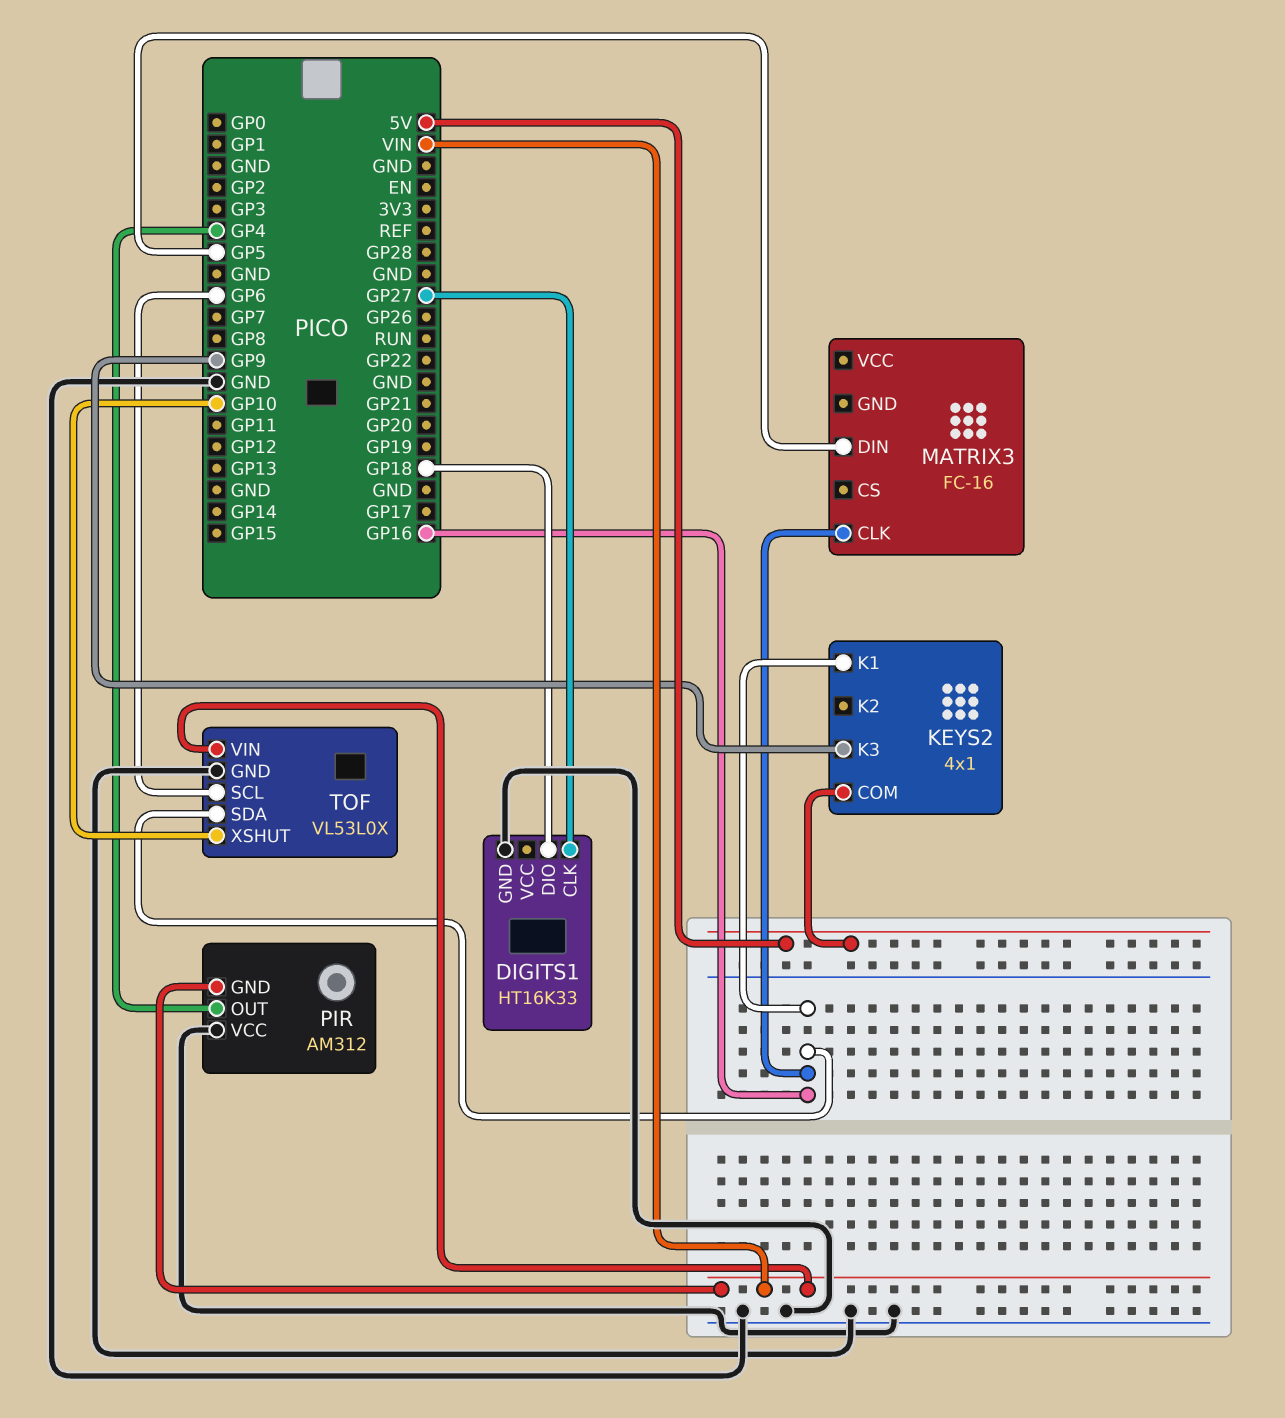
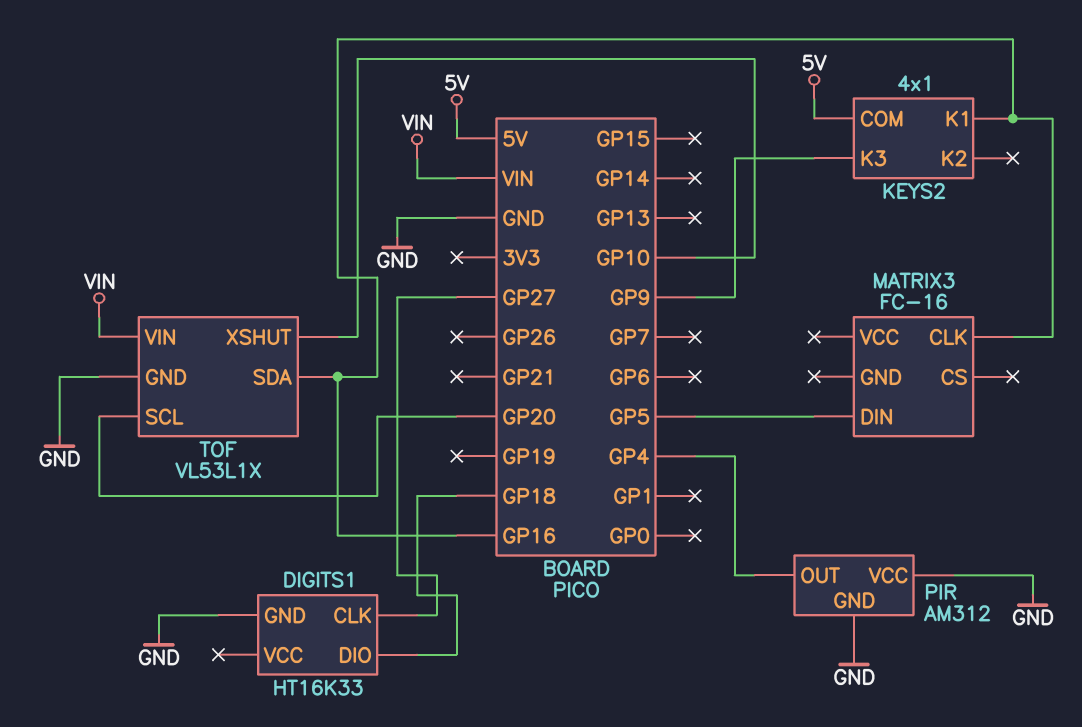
PIR pin GND: VIN -> GND
TOF: VL53L0X -> VL53L1X
TOF pin SCL: GP6 -> GP20

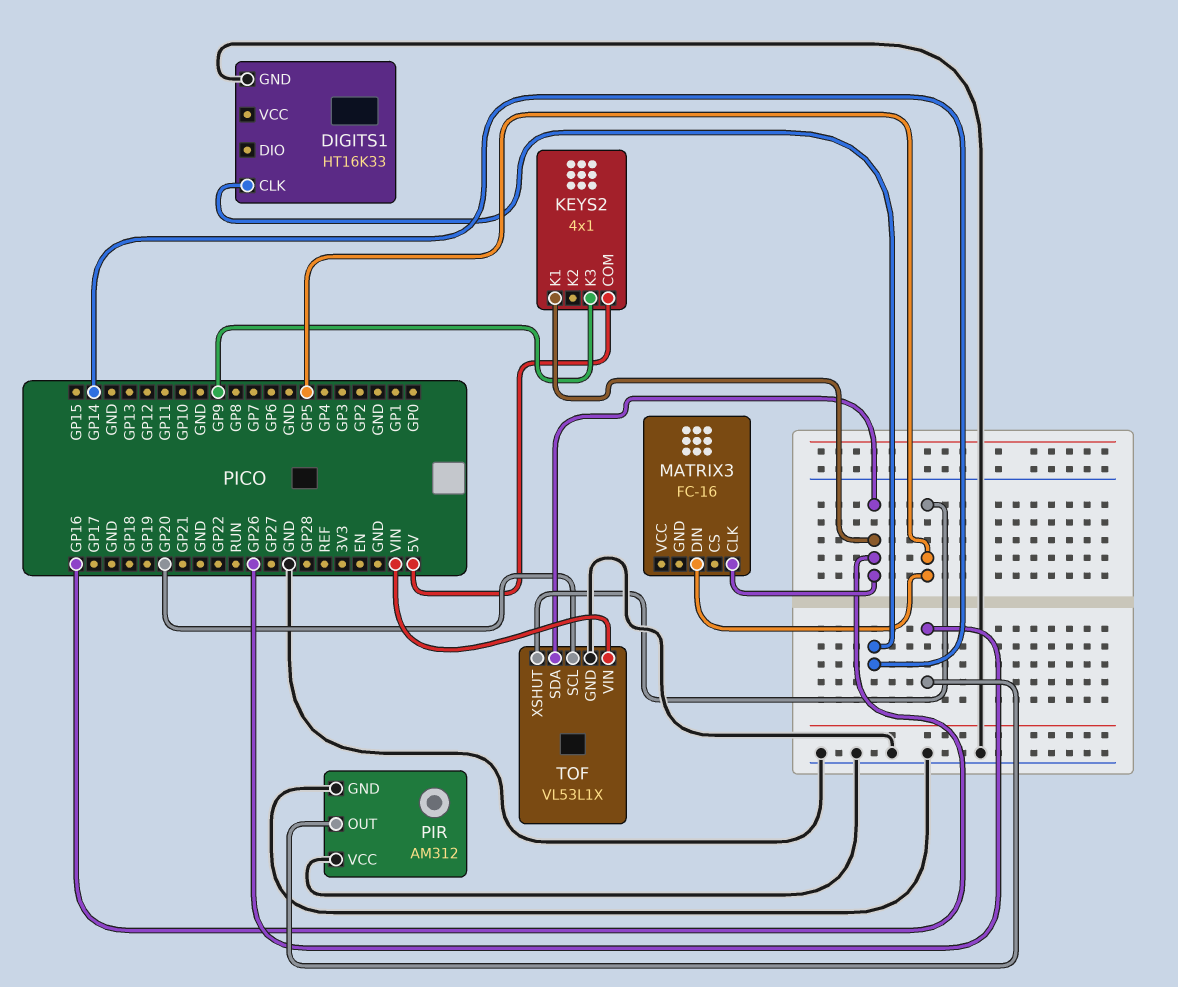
DIGITS1 pin CLK: GP27 -> GP14
DIGITS1 pin DIO: GP18 -> none
PIR pin OUT: GP4 -> GP26
TOF pin XSHUT: GP10 -> GP5

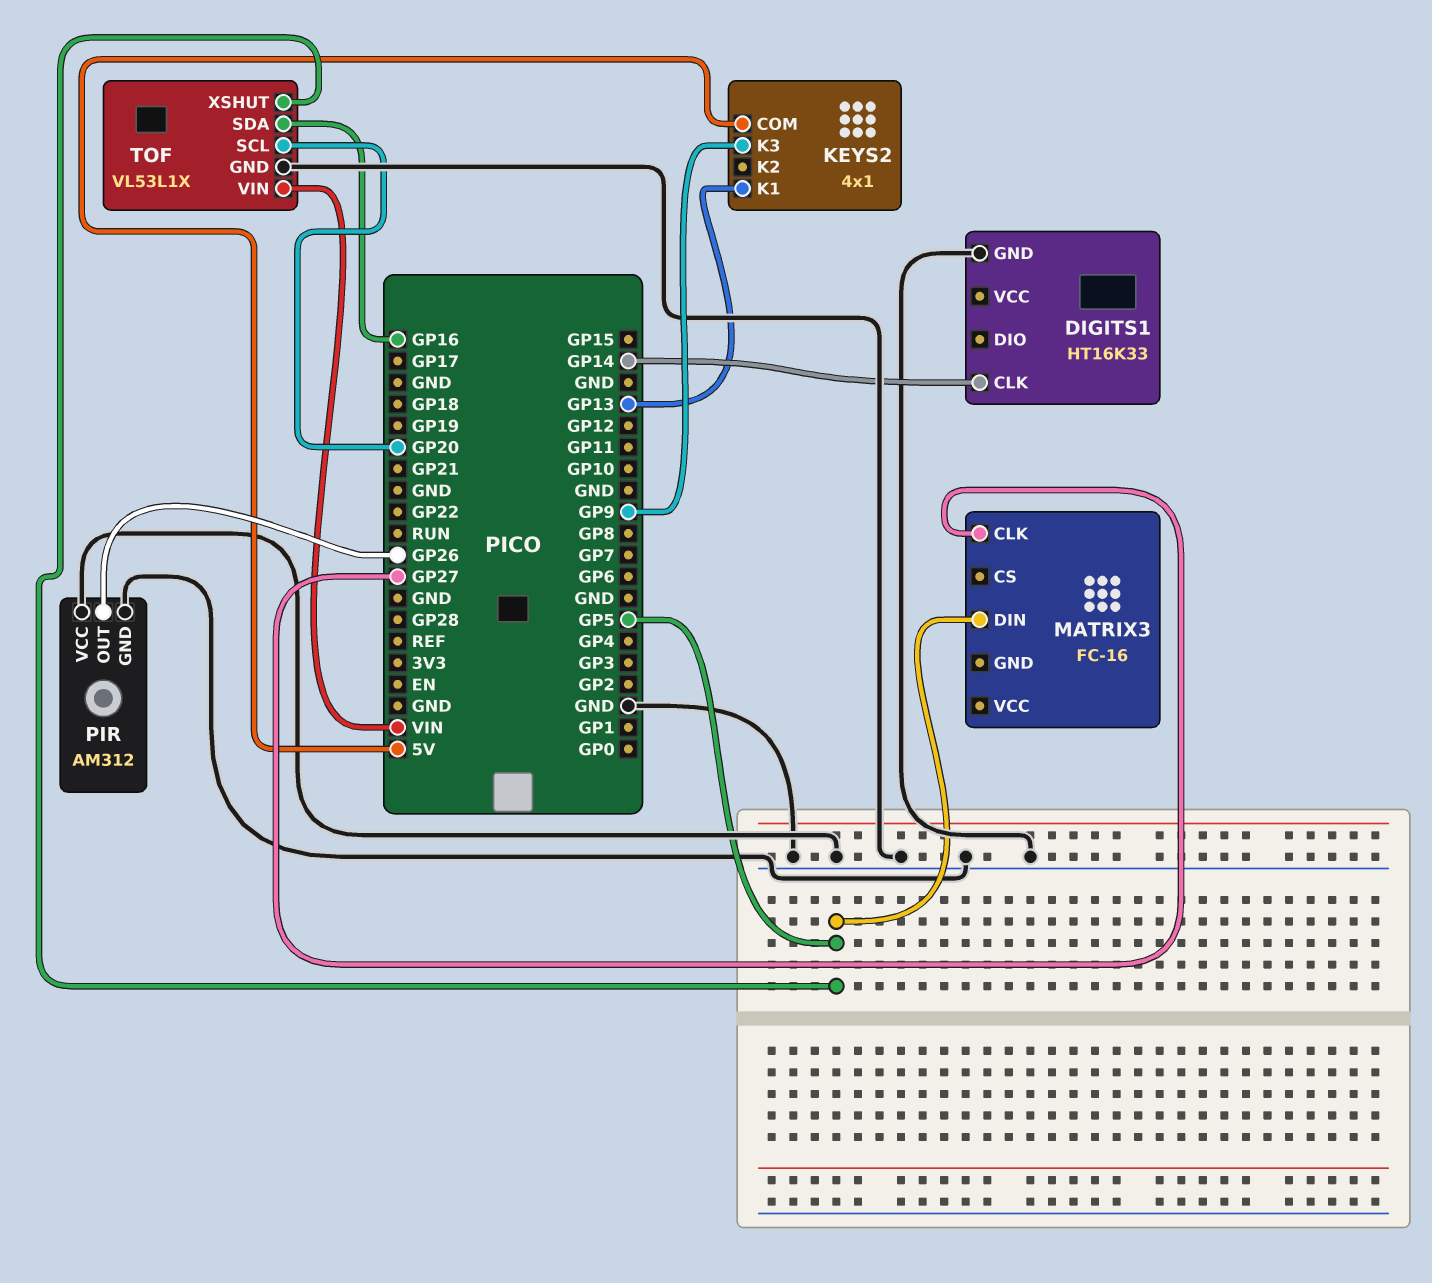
KEYS2 pin K1: GP16 -> GP13
MATRIX3 pin CLK: GP16 -> GP27

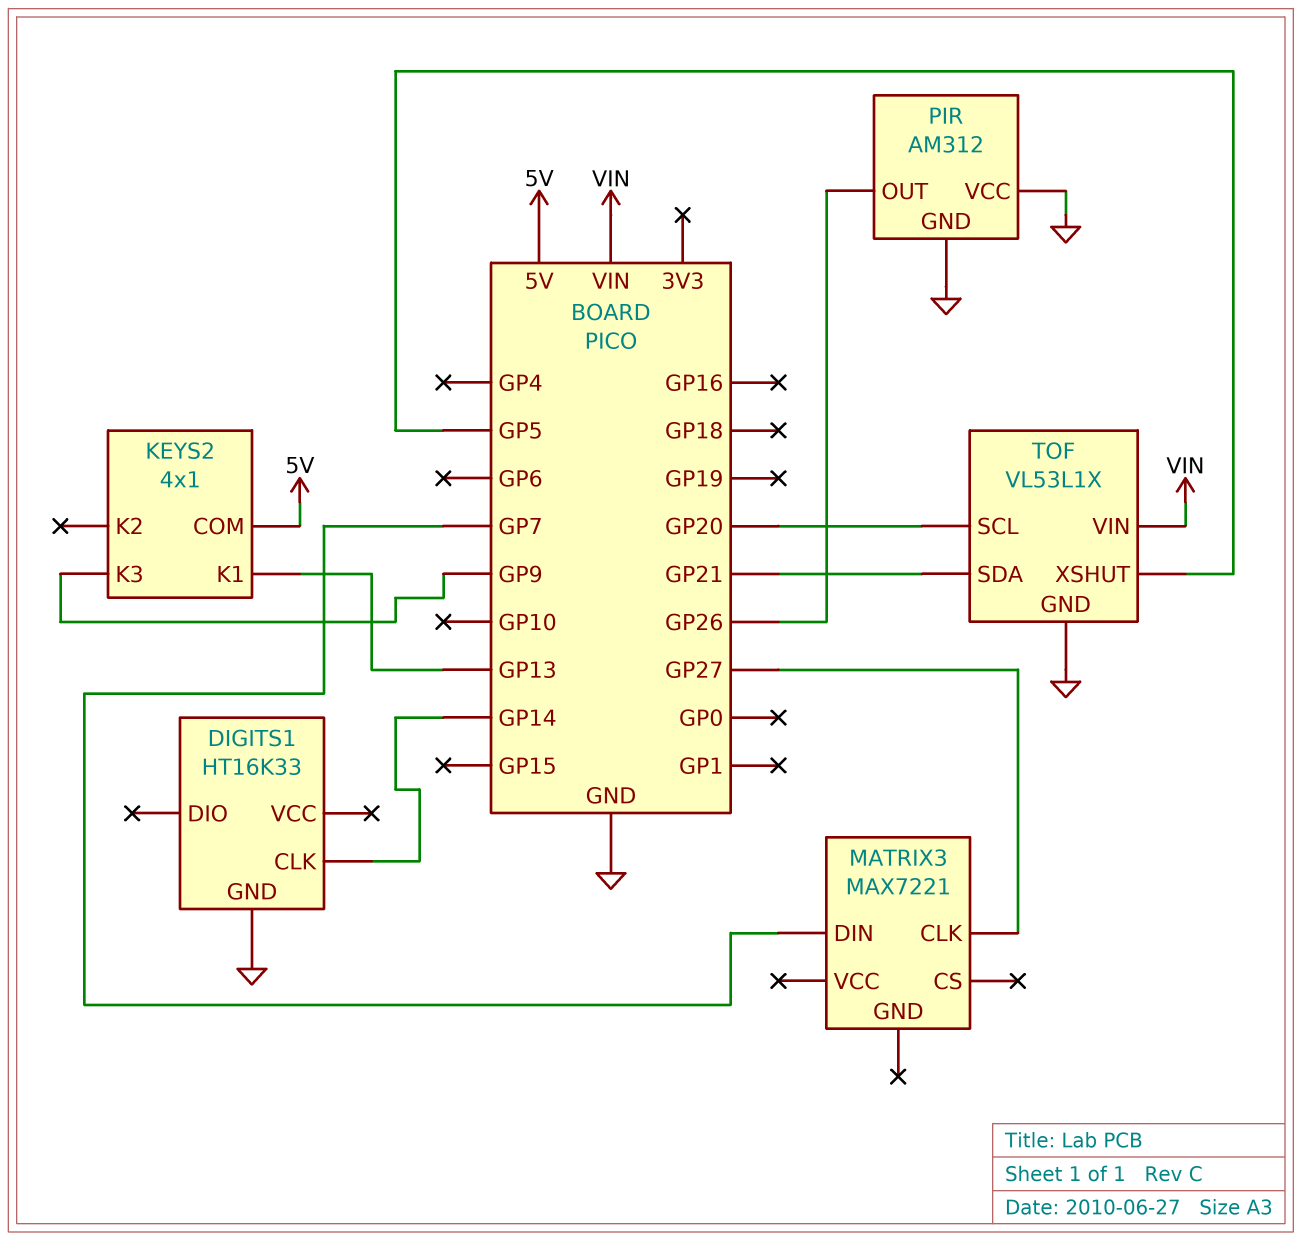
MATRIX3: FC-16 -> MAX7221
MATRIX3 pin DIN: GP5 -> GP7
TOF pin SDA: GP16 -> GP21

